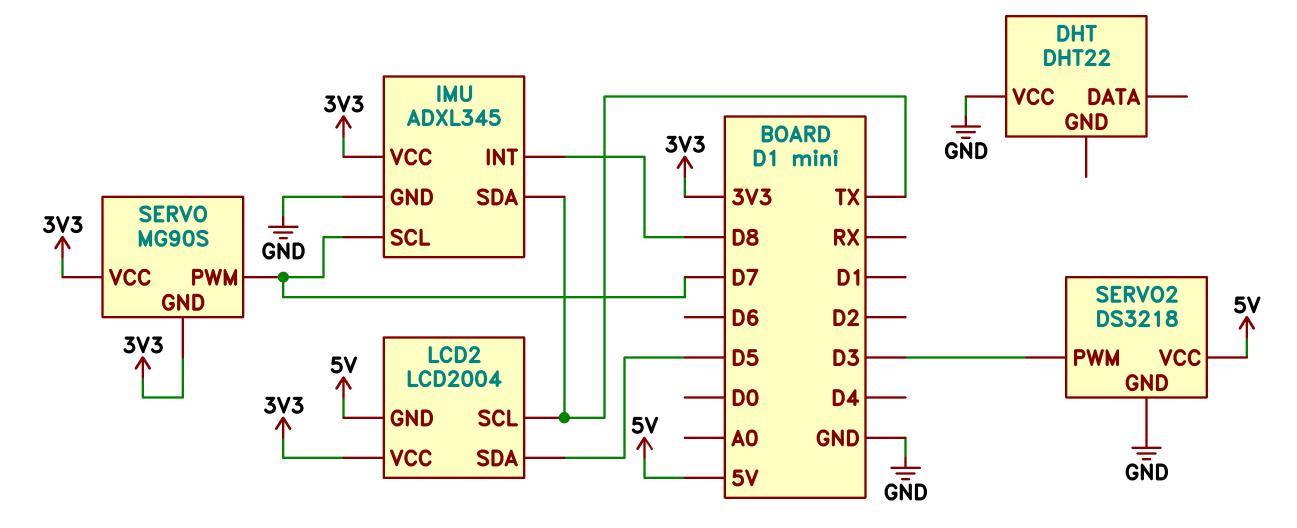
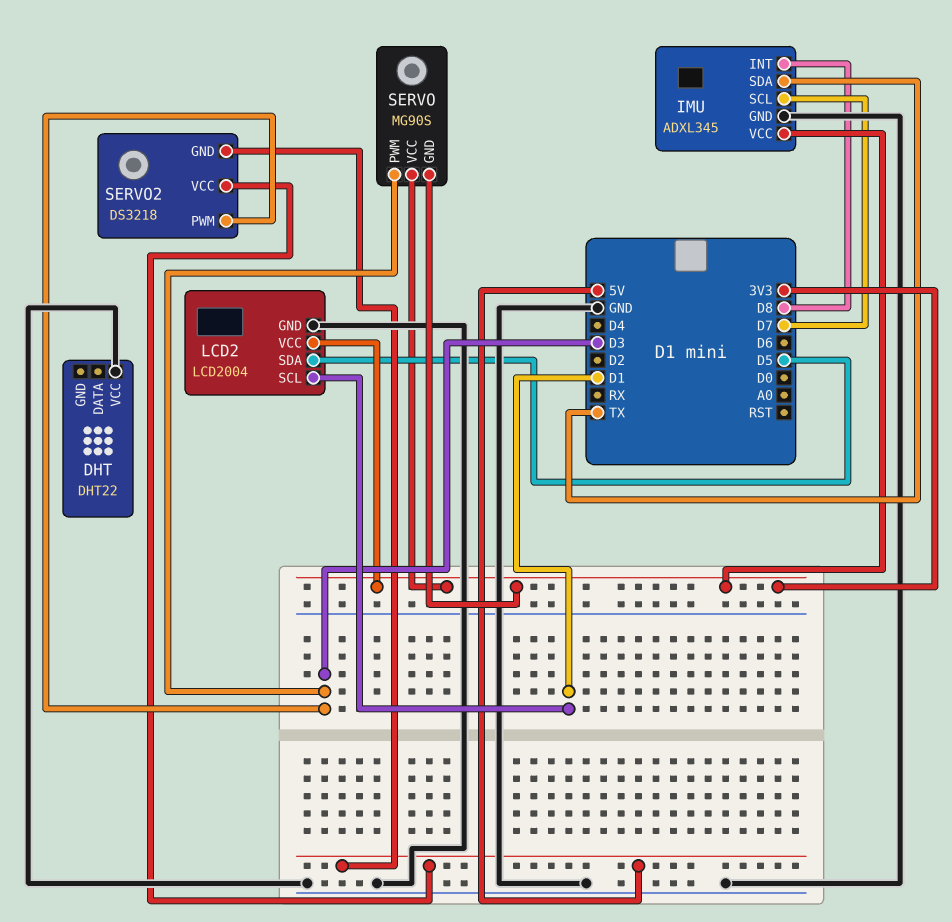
LCD2 pin GND: 5V -> GND
LCD2 pin SCL: TX -> D1
SERVO pin PWM: D7 -> D3
SERVO2 pin GND: GND -> 5V

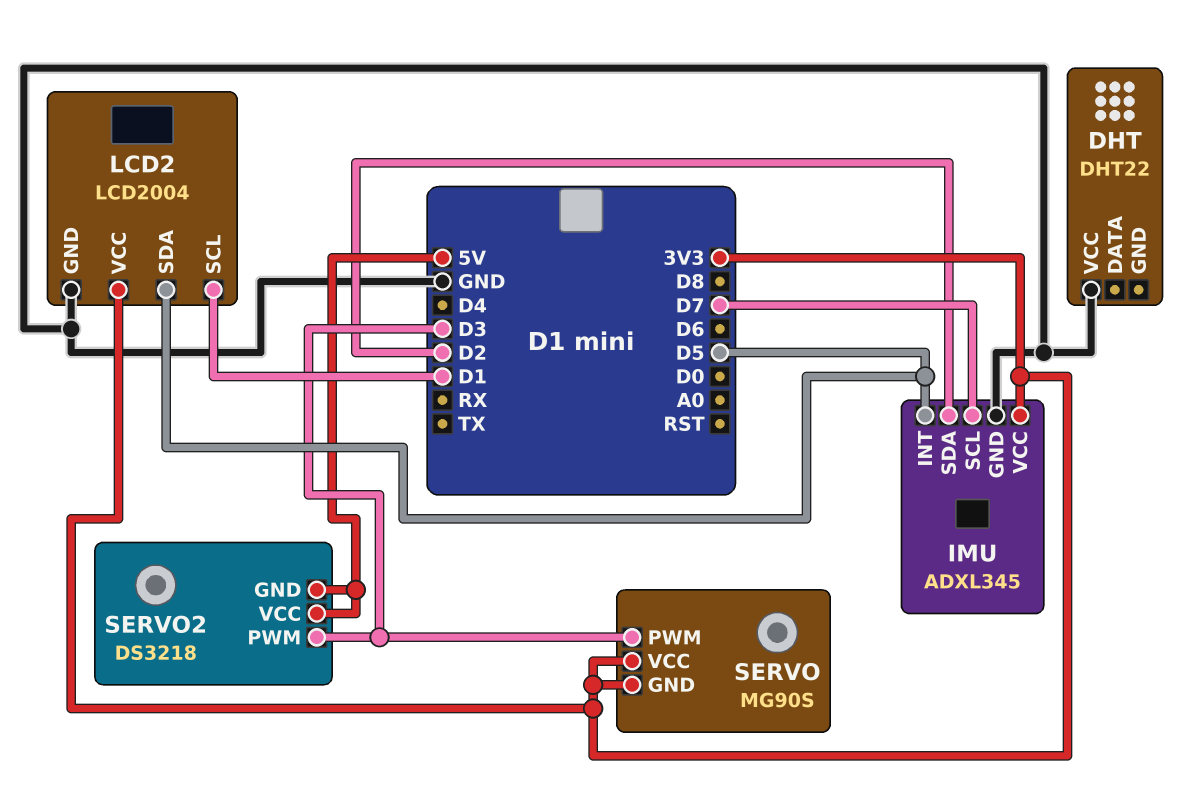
IMU pin INT: D8 -> D5
IMU pin SDA: TX -> D2

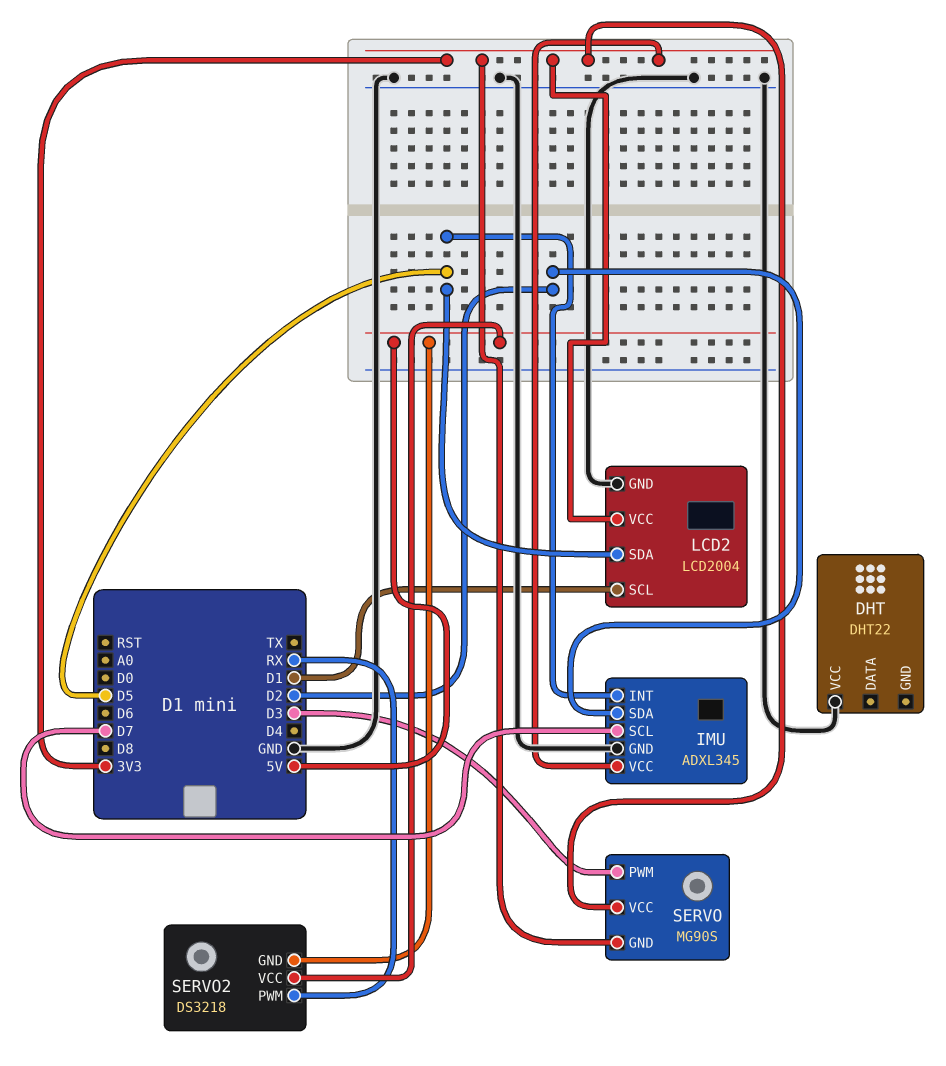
SERVO2 pin PWM: D3 -> RX

